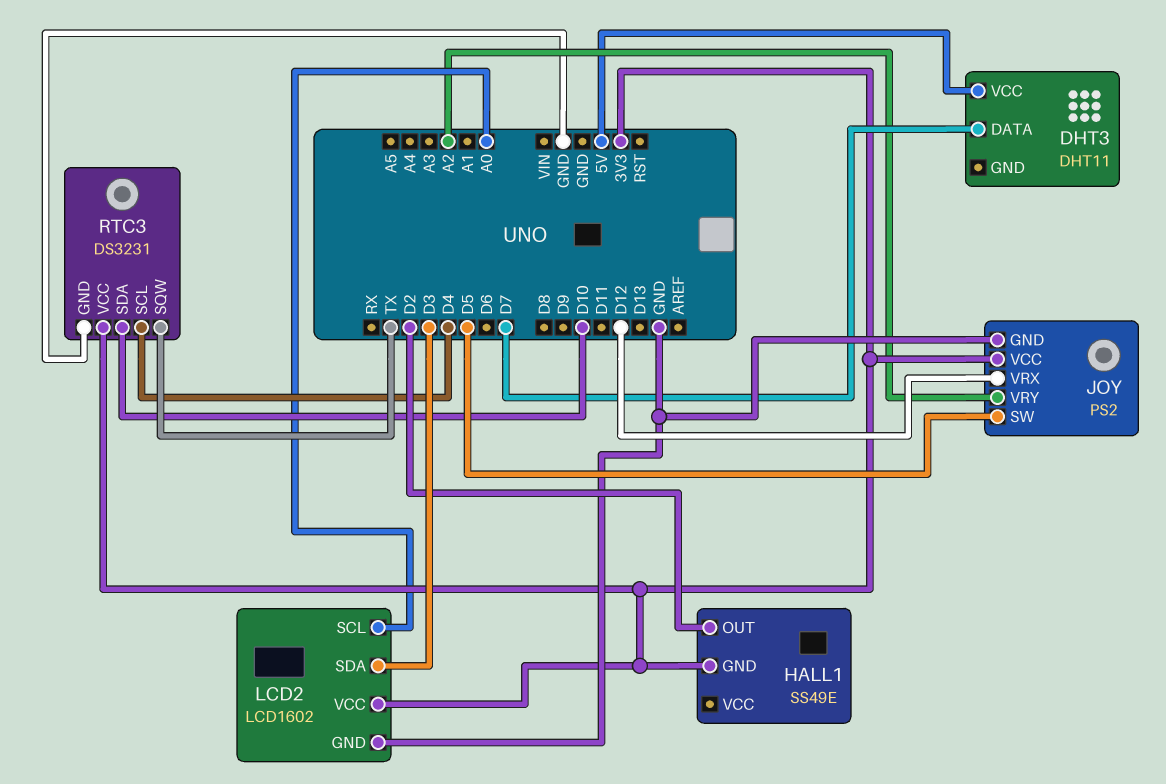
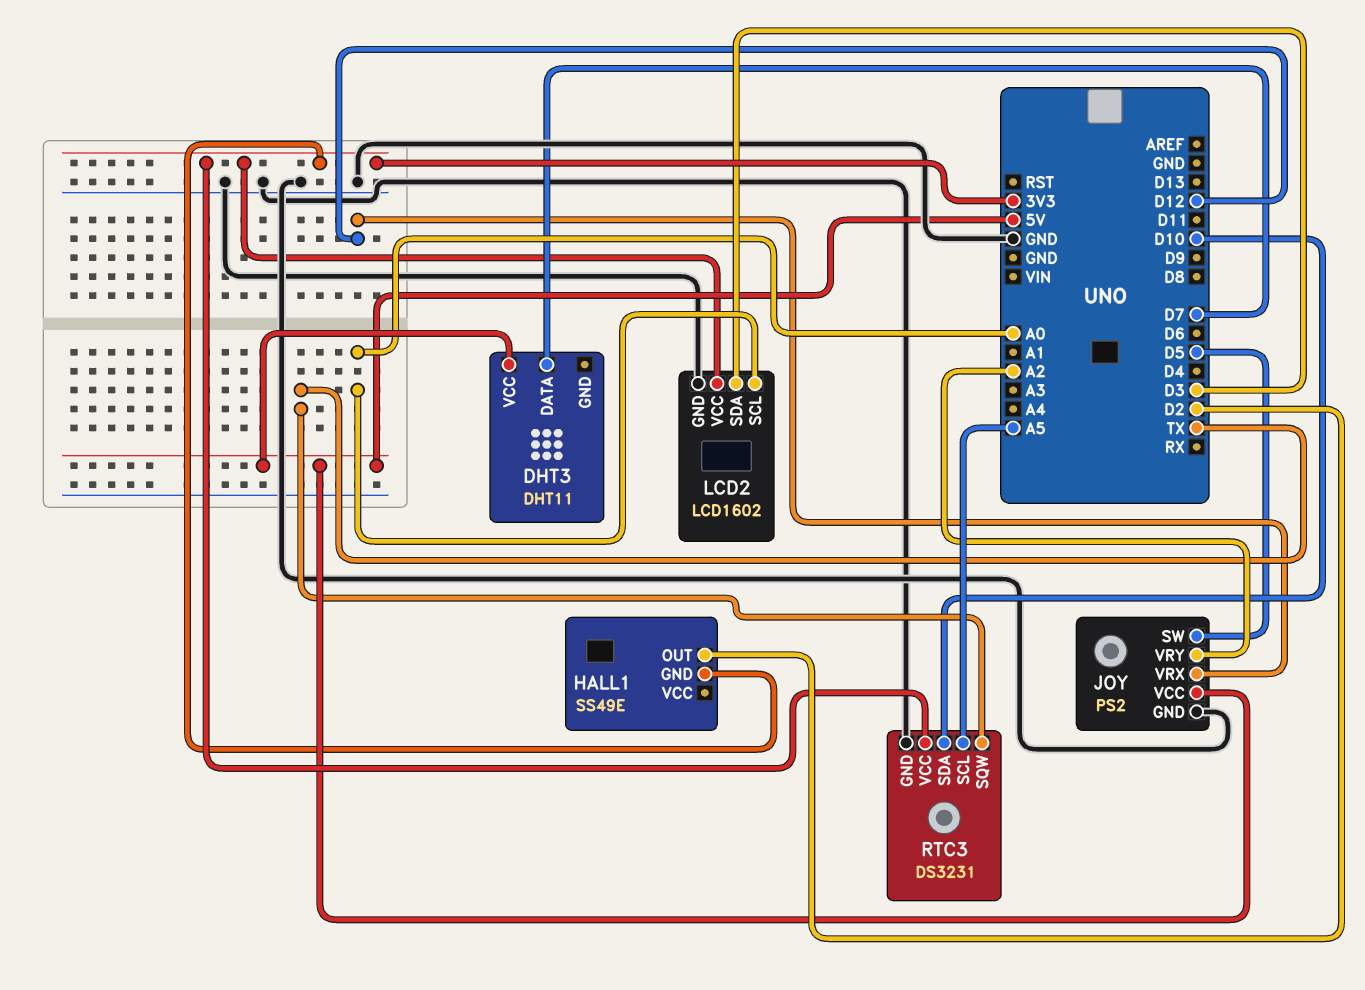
JOY pin VCC: 3V3 -> 5V
RTC3 pin SCL: D4 -> A5

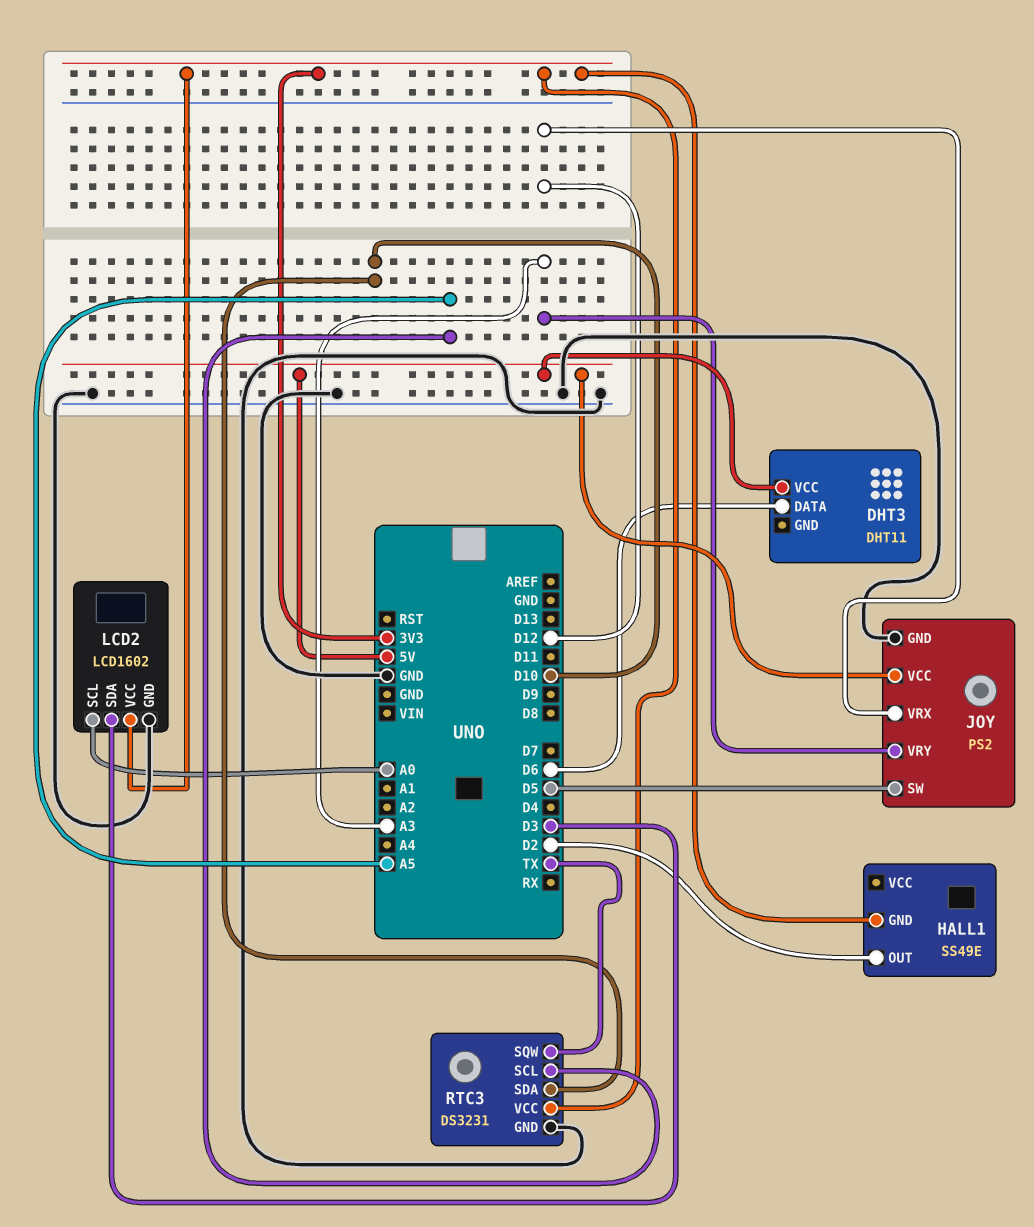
DHT3 pin DATA: D7 -> D6
JOY pin VRY: A2 -> A3

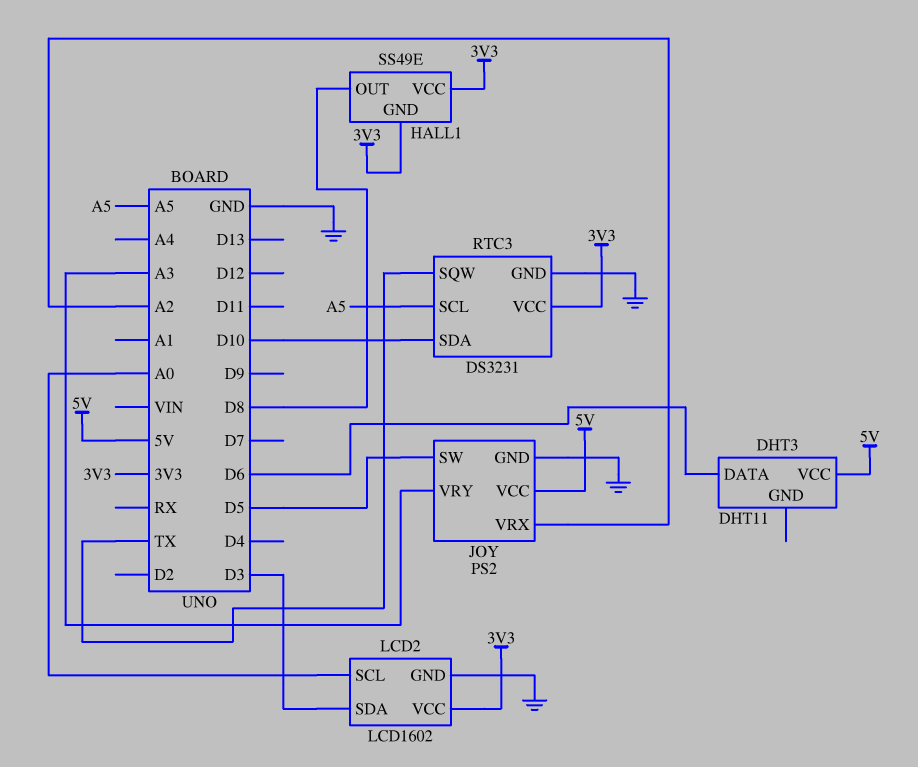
HALL1 pin OUT: D2 -> D8
HALL1 pin VCC: none -> 3V3
JOY pin VRX: D12 -> A2

